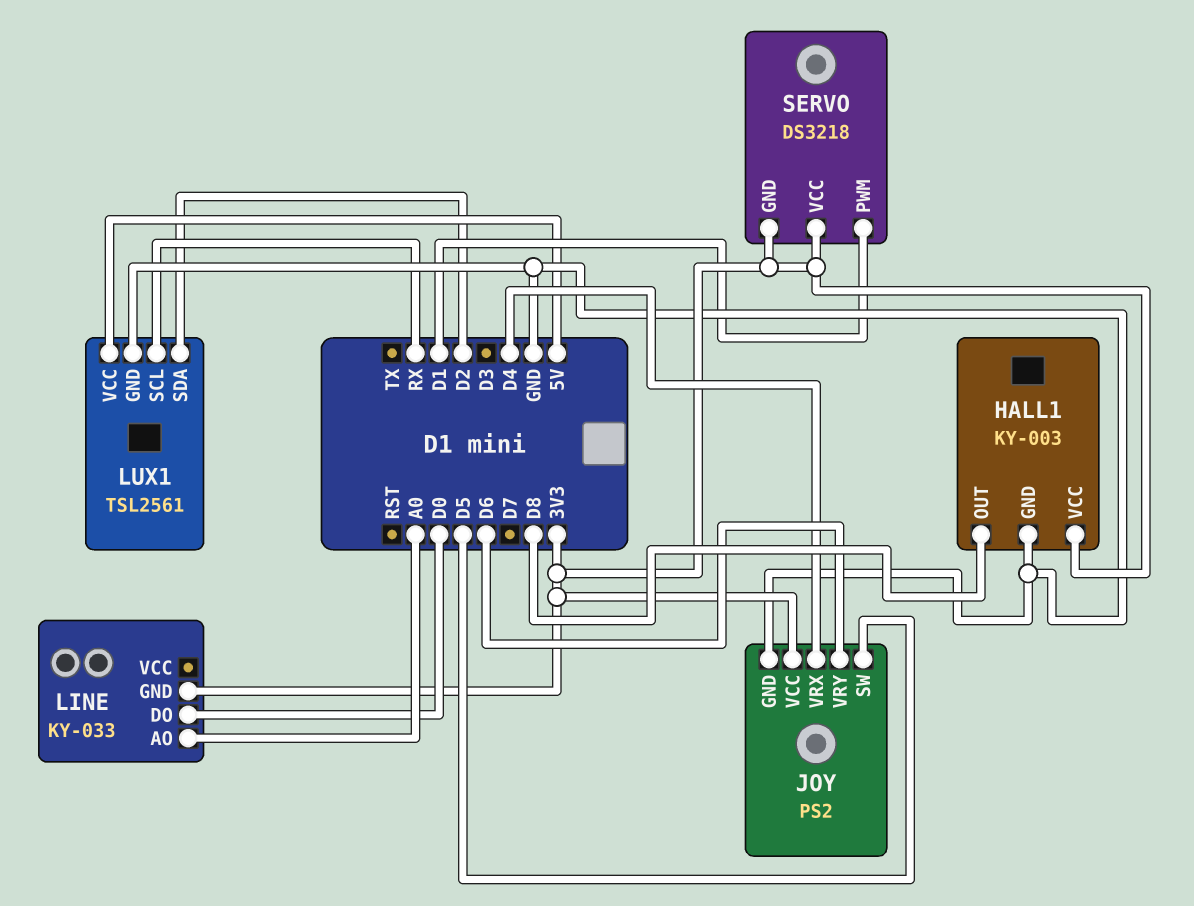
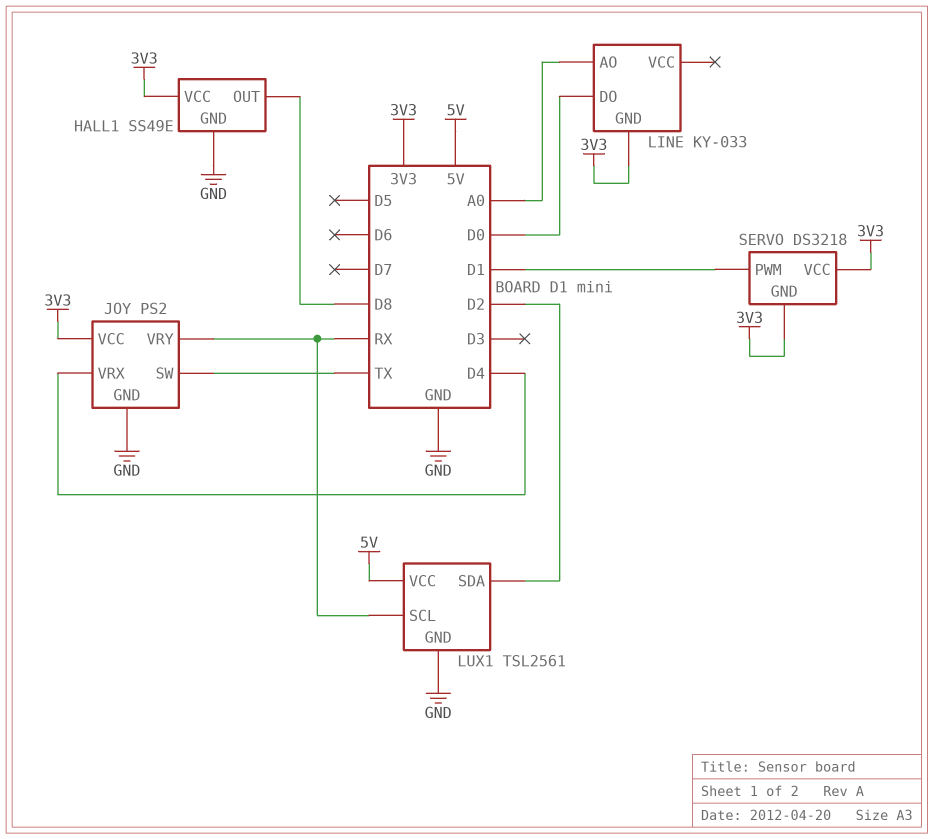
HALL1: KY-003 -> SS49E
JOY pin SW: D5 -> TX
JOY pin VRY: D6 -> RX

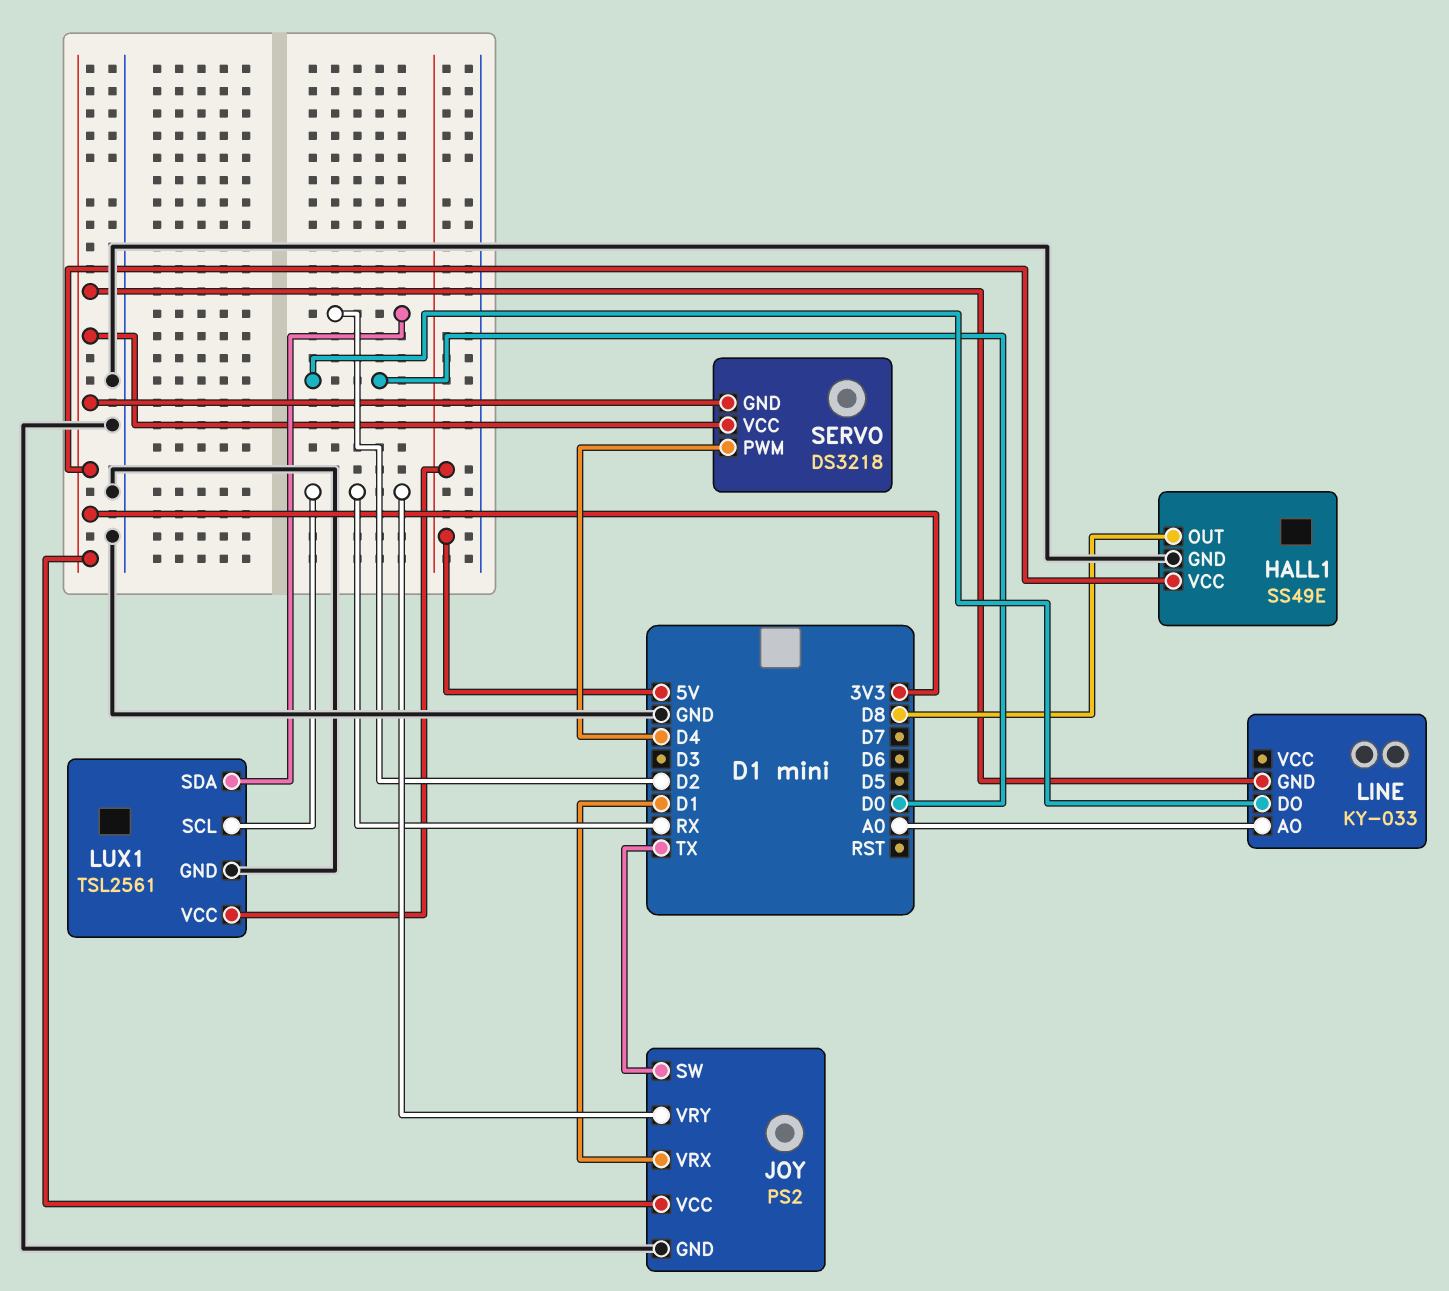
JOY pin VRX: D4 -> D1
SERVO pin PWM: D1 -> D4

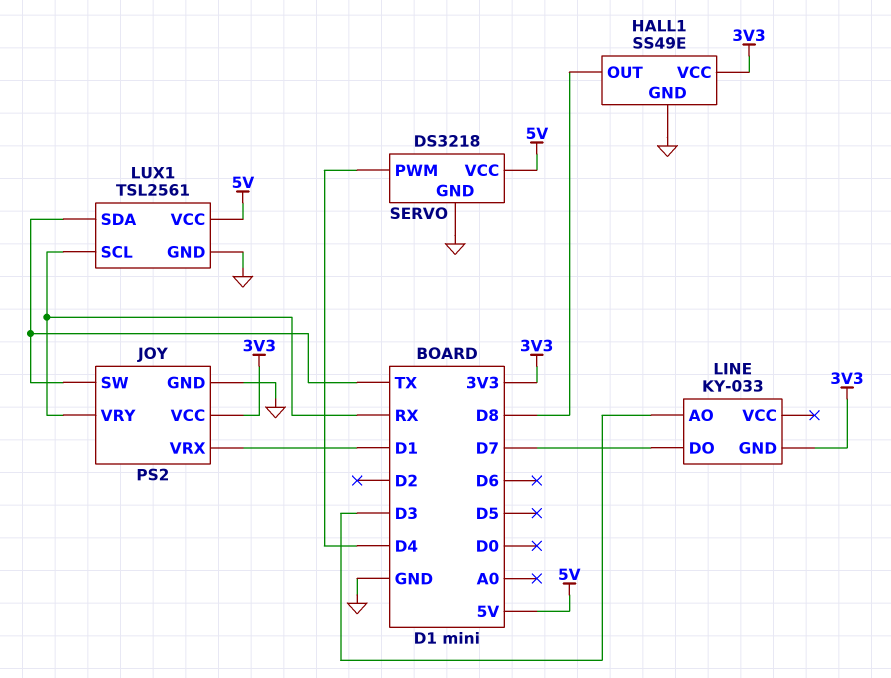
LINE pin AO: A0 -> D3
LINE pin DO: D0 -> D7
LUX1 pin SDA: D2 -> TX
SERVO pin GND: 3V3 -> GND
SERVO pin VCC: 3V3 -> 5V

